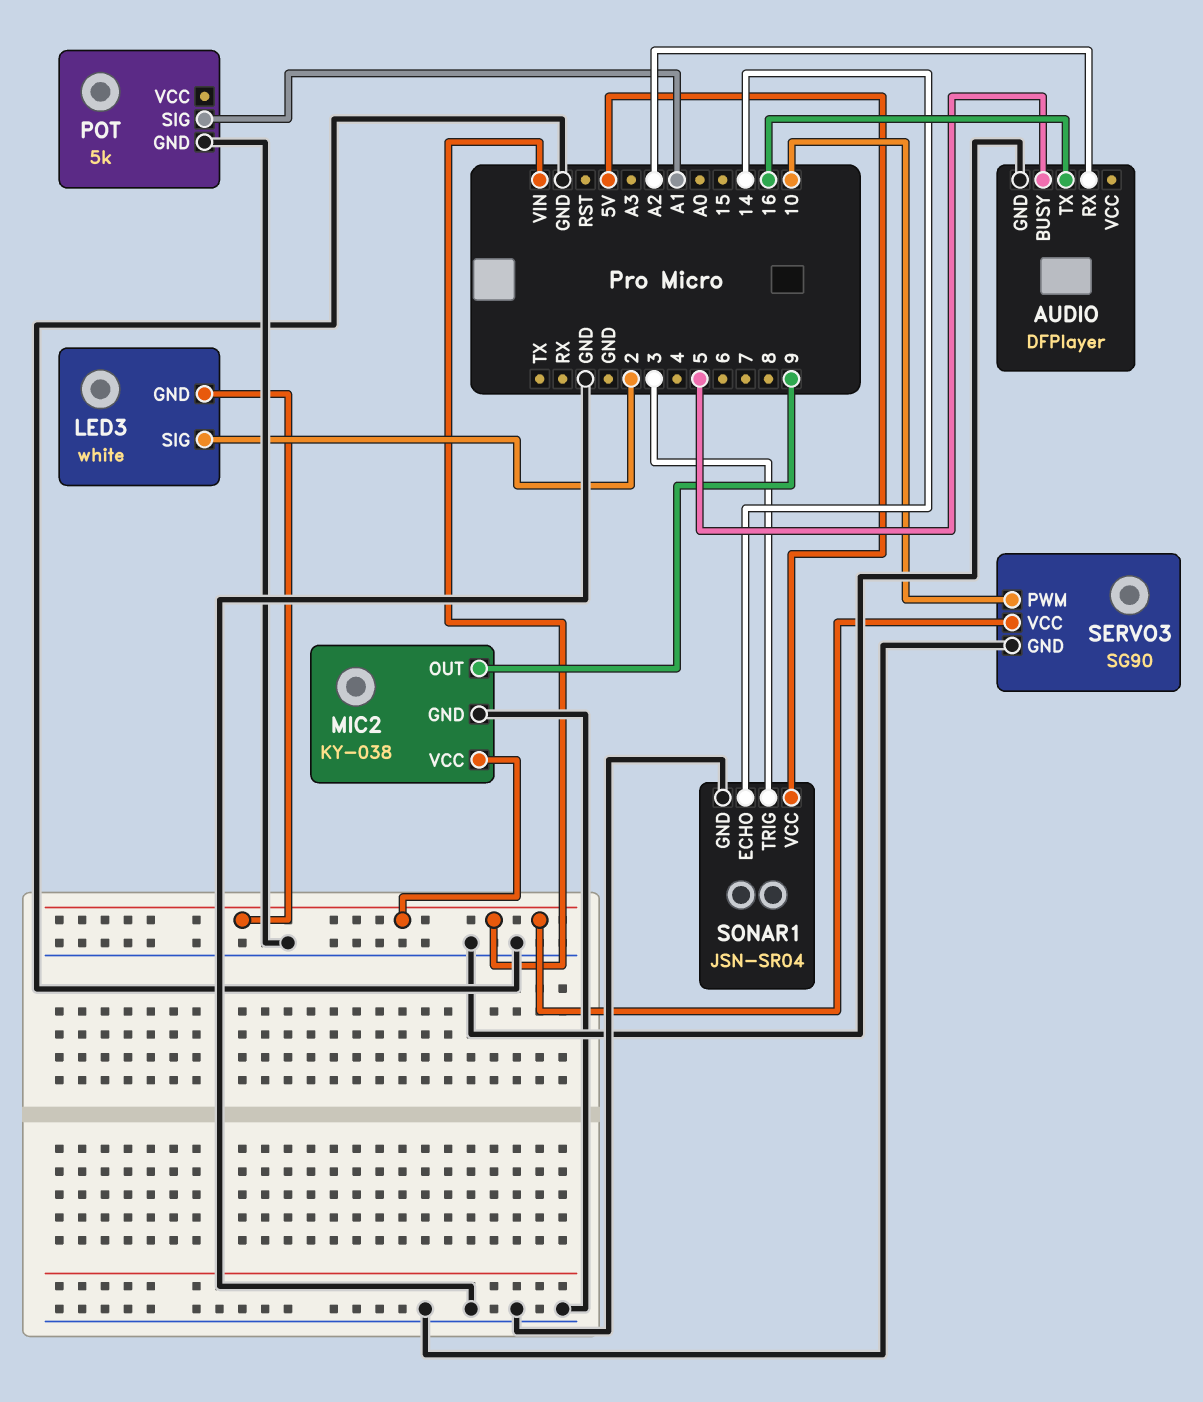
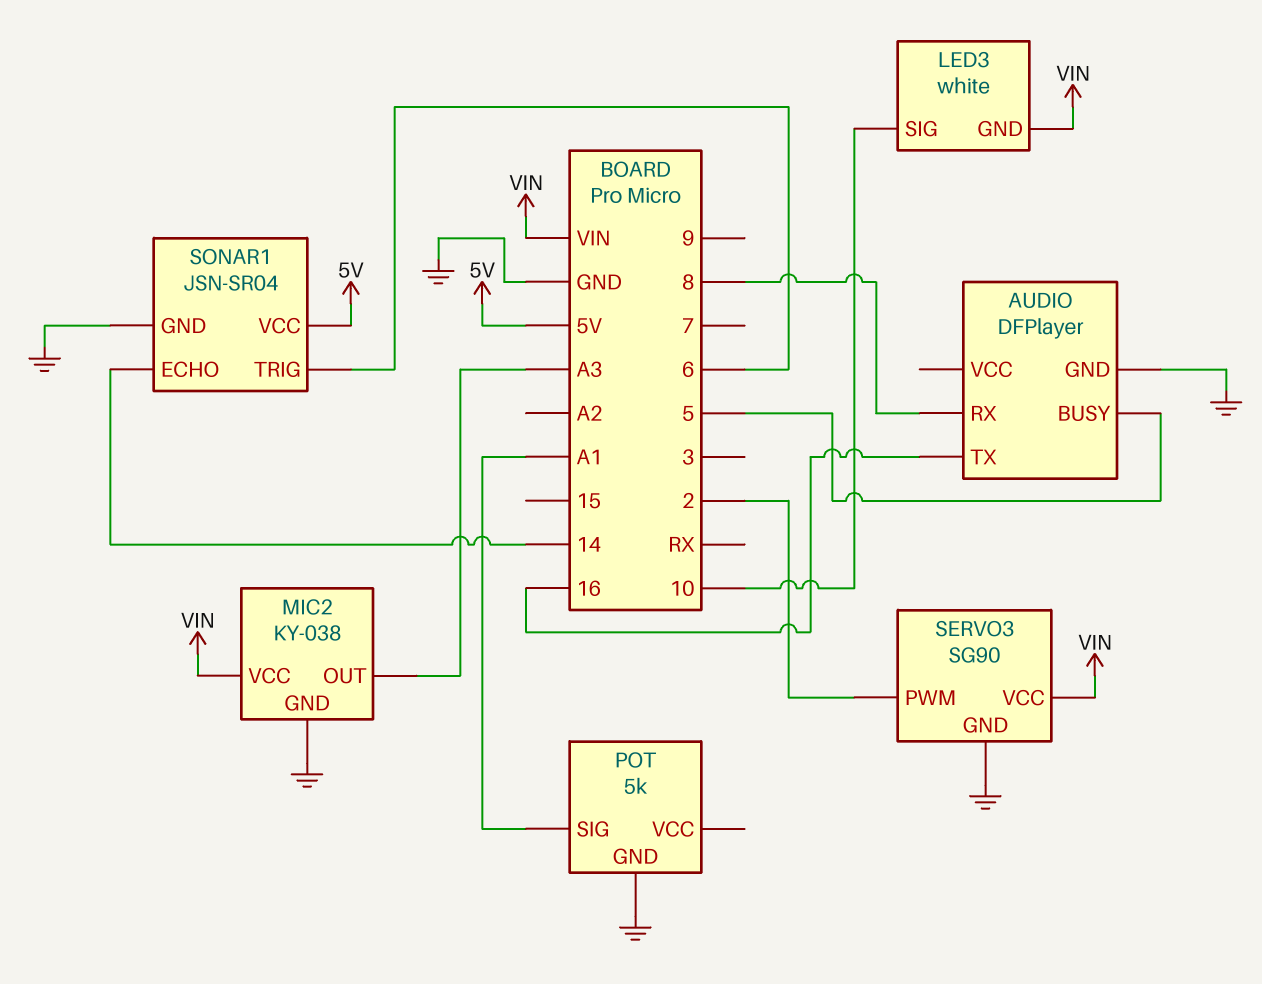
AUDIO pin RX: A2 -> 8
LED3 pin SIG: 2 -> 10
MIC2 pin OUT: 9 -> A3
SERVO3 pin PWM: 10 -> 2
SONAR1 pin TRIG: 3 -> 6

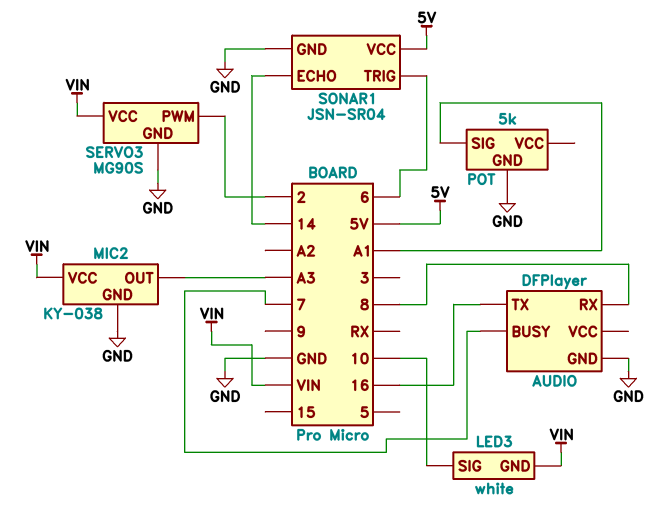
AUDIO pin BUSY: 5 -> 7
SERVO3: SG90 -> MG90S

